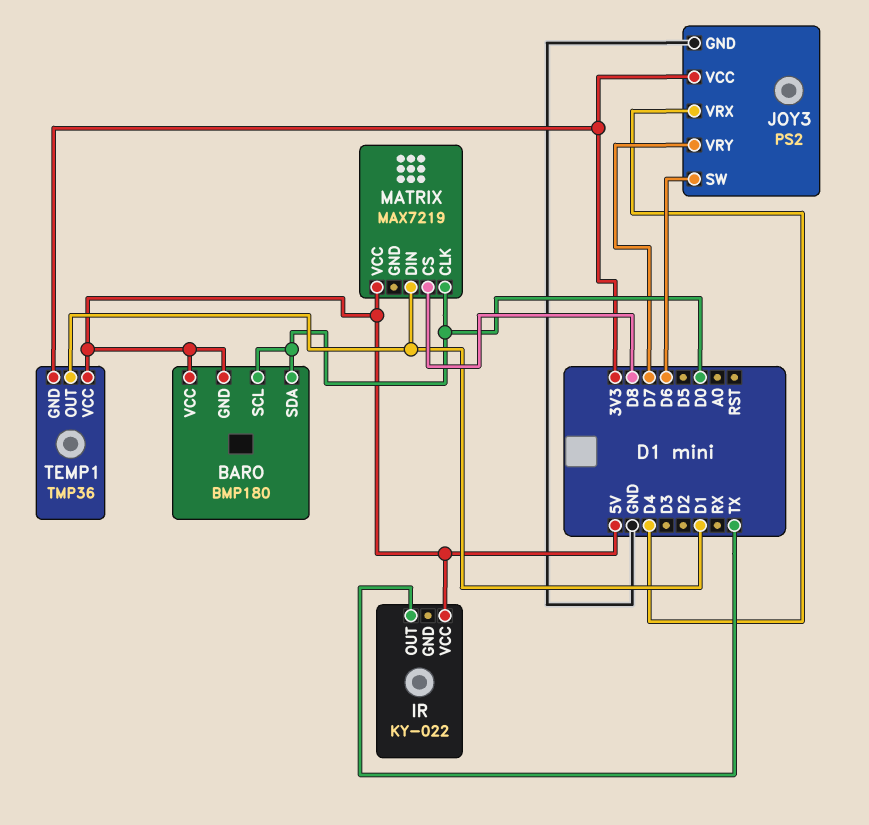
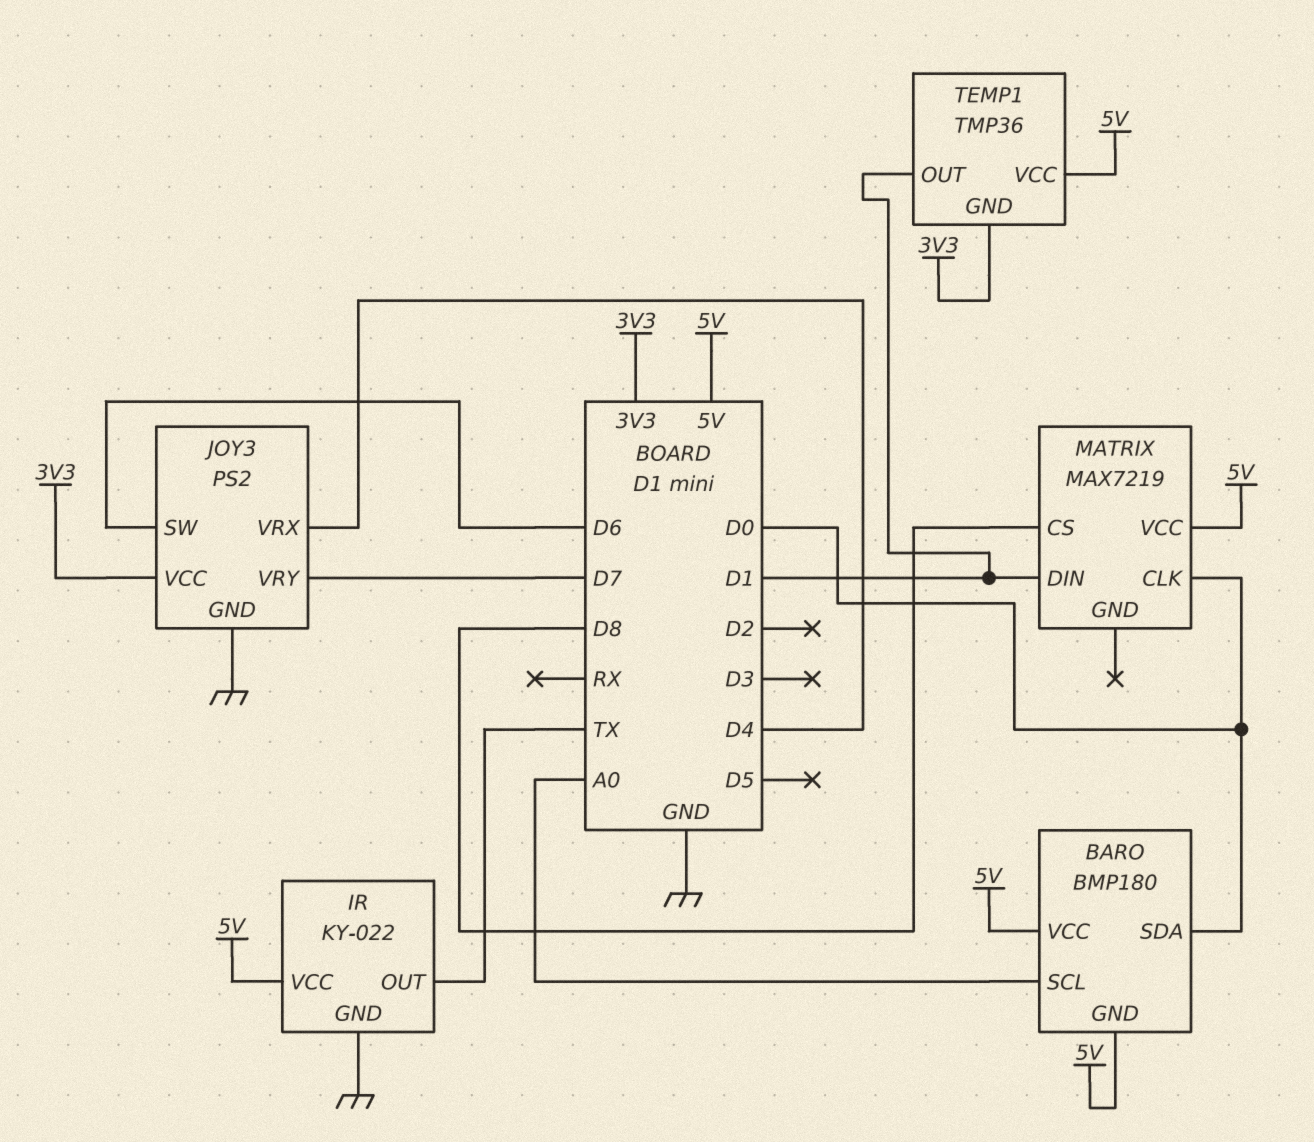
BARO pin SCL: D0 -> A0
IR pin GND: none -> GND

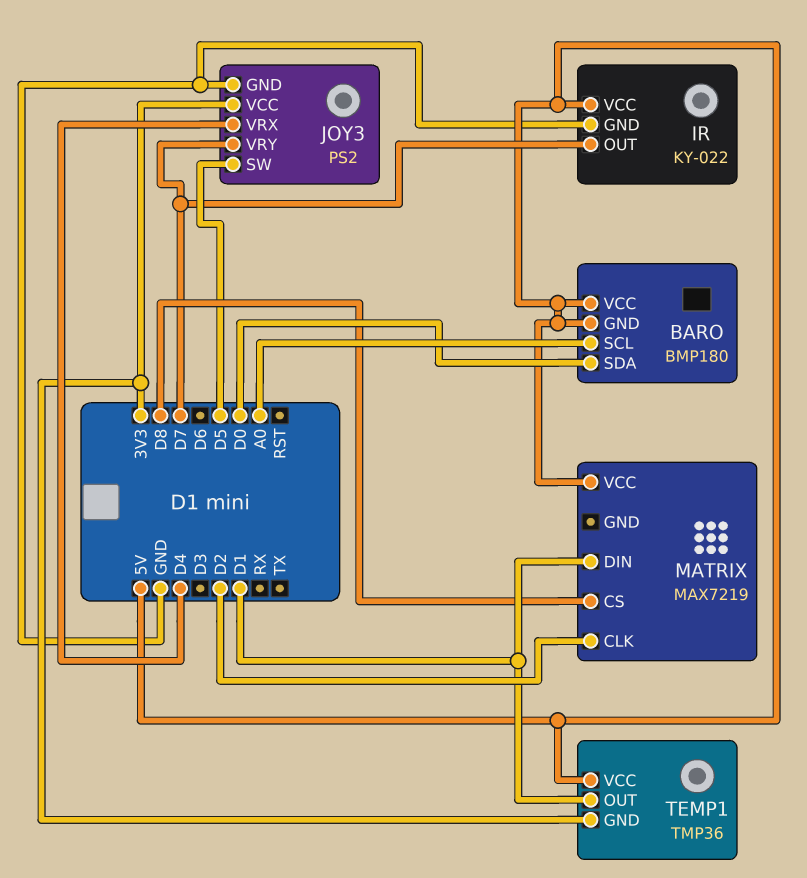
IR pin OUT: TX -> D7
JOY3 pin SW: D6 -> D5
MATRIX pin CLK: D0 -> D2

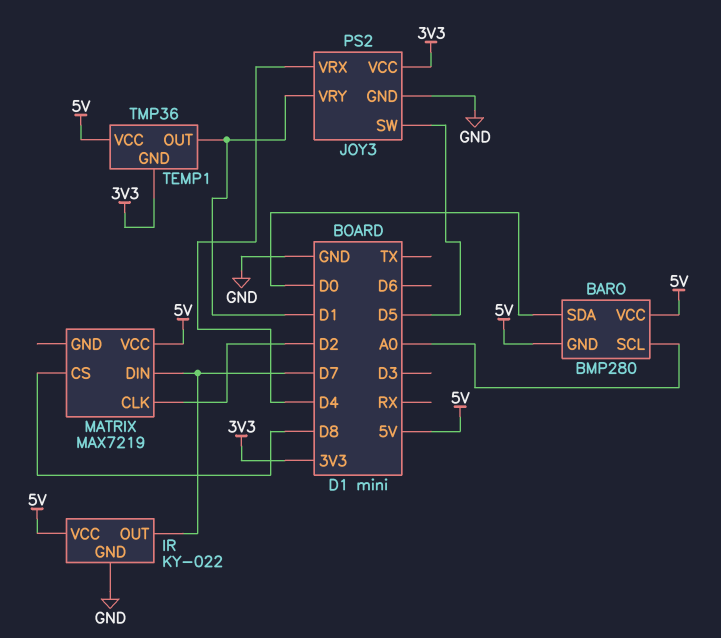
BARO: BMP180 -> BMP280
JOY3 pin VRY: D7 -> D1
MATRIX pin DIN: D1 -> D7

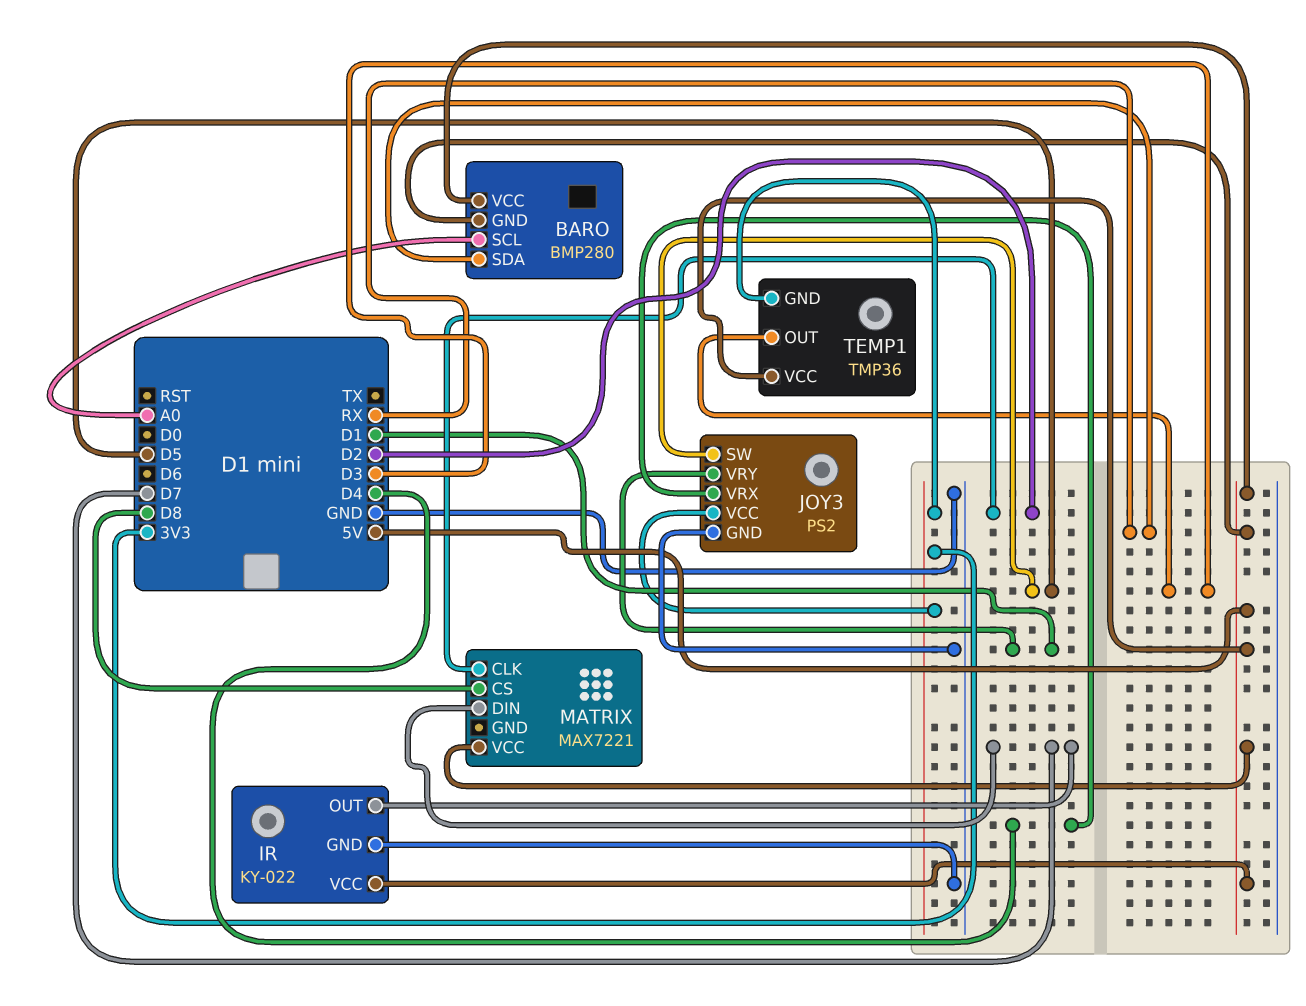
BARO pin SDA: D0 -> RX
MATRIX: MAX7219 -> MAX7221
TEMP1 pin OUT: D1 -> D3

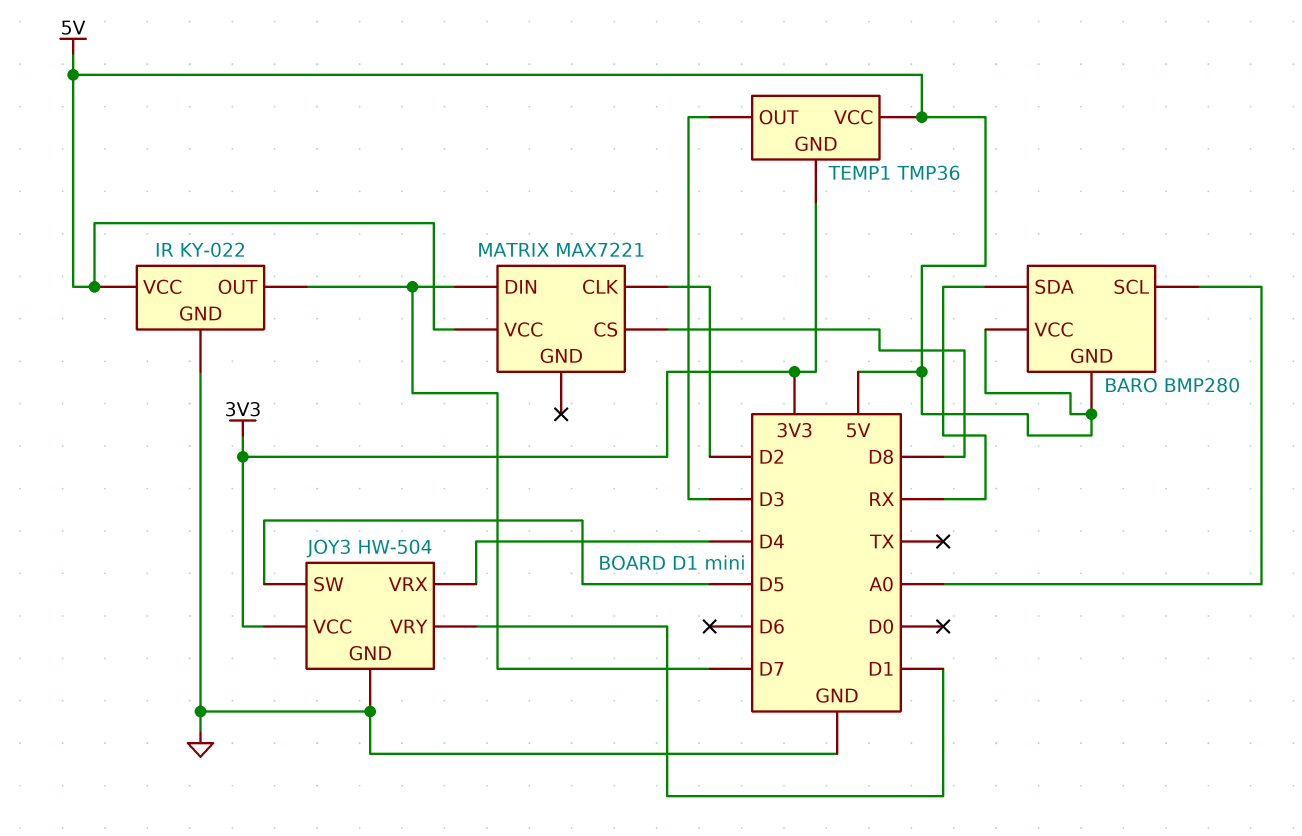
JOY3: PS2 -> HW-504

